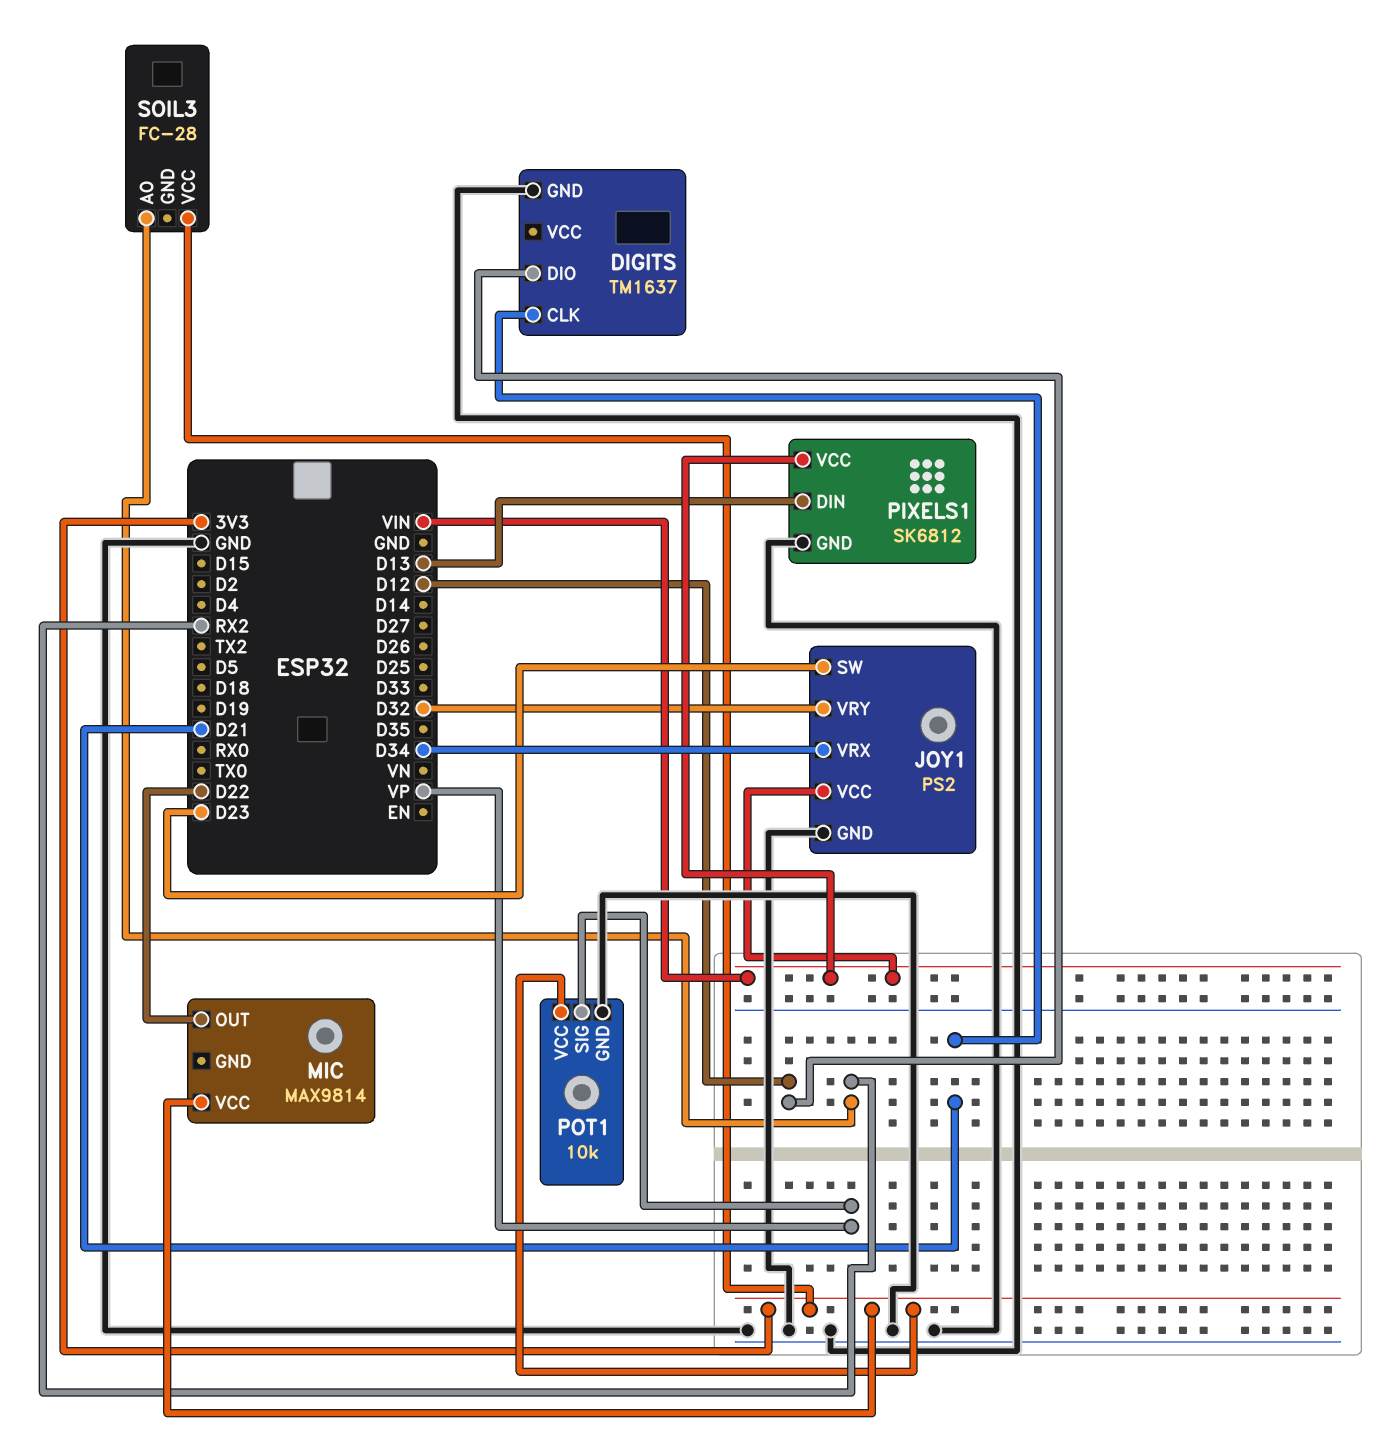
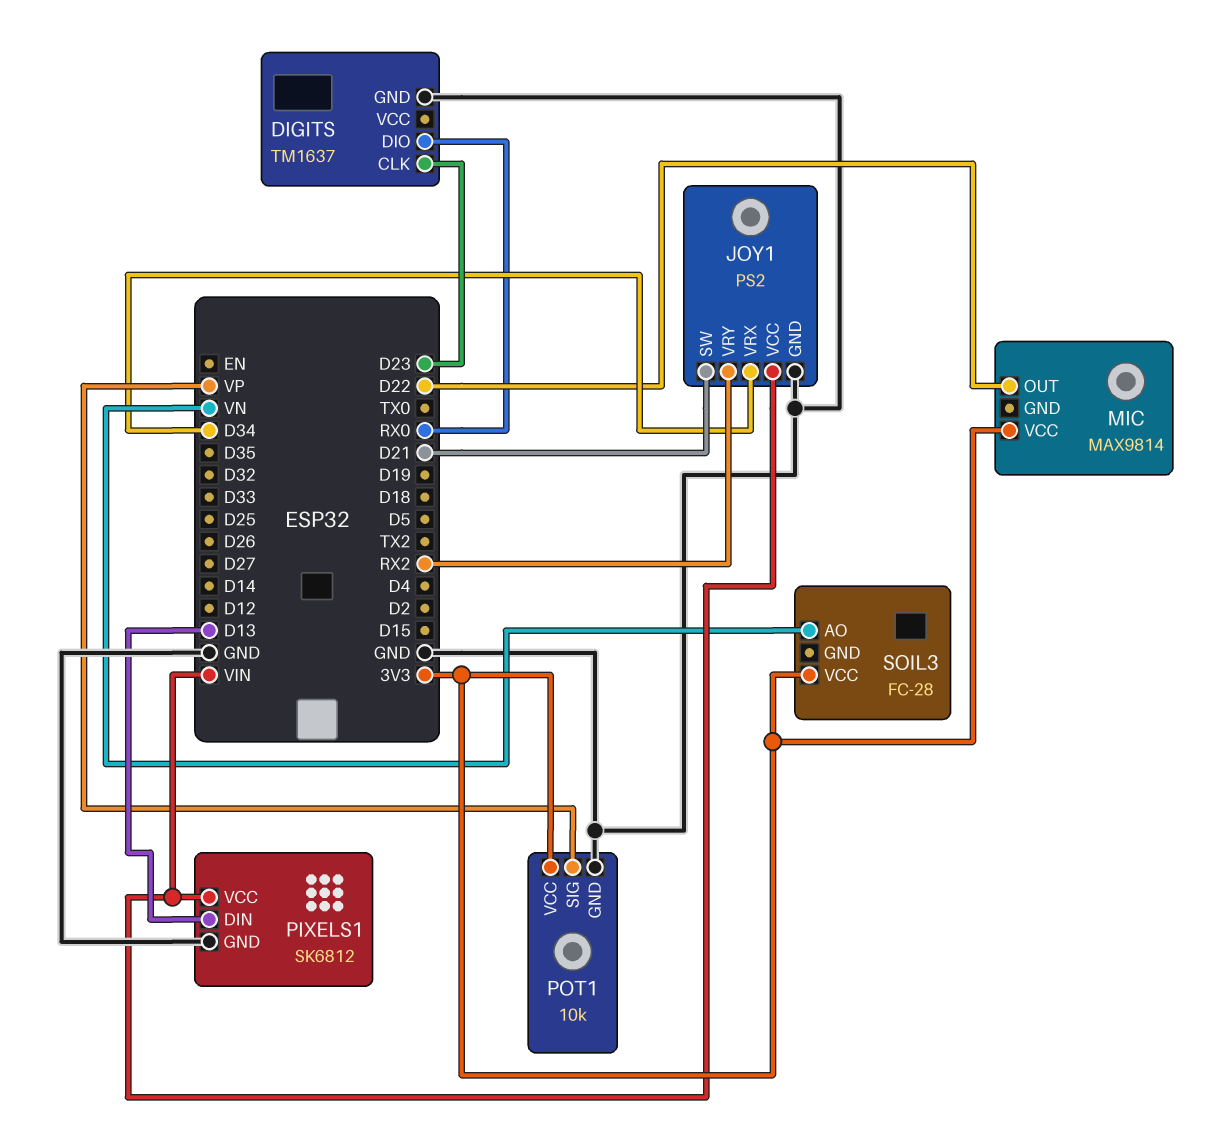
DIGITS pin CLK: D21 -> D23
DIGITS pin DIO: D12 -> RX0
JOY1 pin SW: D23 -> D21
JOY1 pin VRY: D32 -> RX2
SOIL3 pin AO: RX2 -> VN

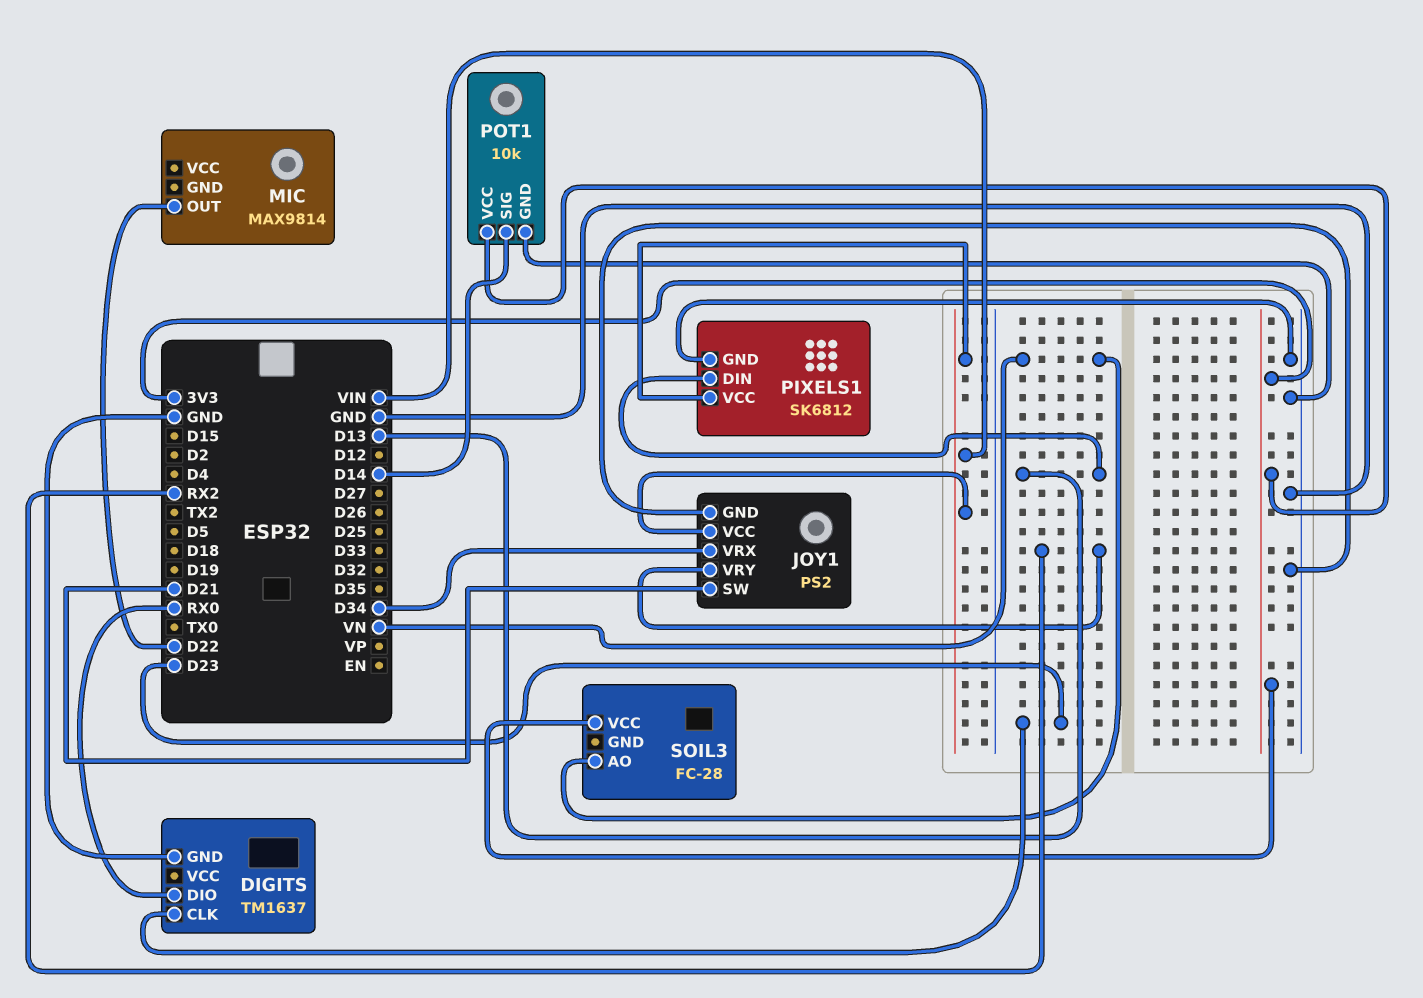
MIC pin VCC: 3V3 -> none
POT1 pin SIG: VP -> D14

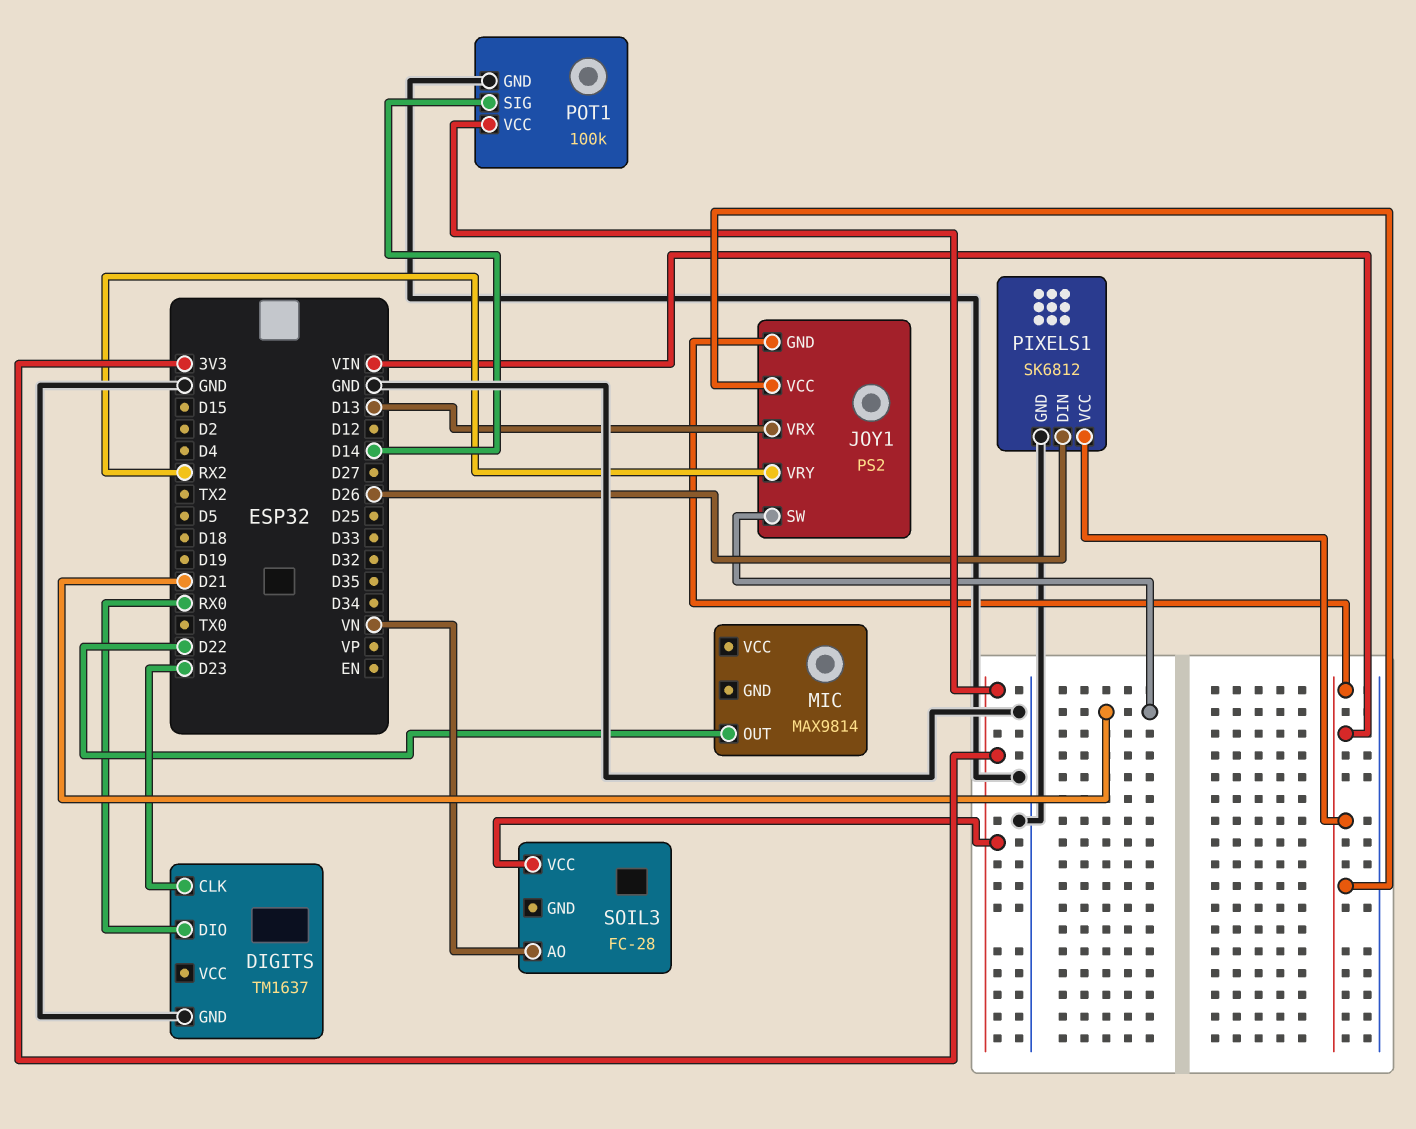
JOY1 pin GND: GND -> VIN
JOY1 pin VRX: D34 -> D13
PIXELS1 pin DIN: D13 -> D26
POT1: 10k -> 100k

